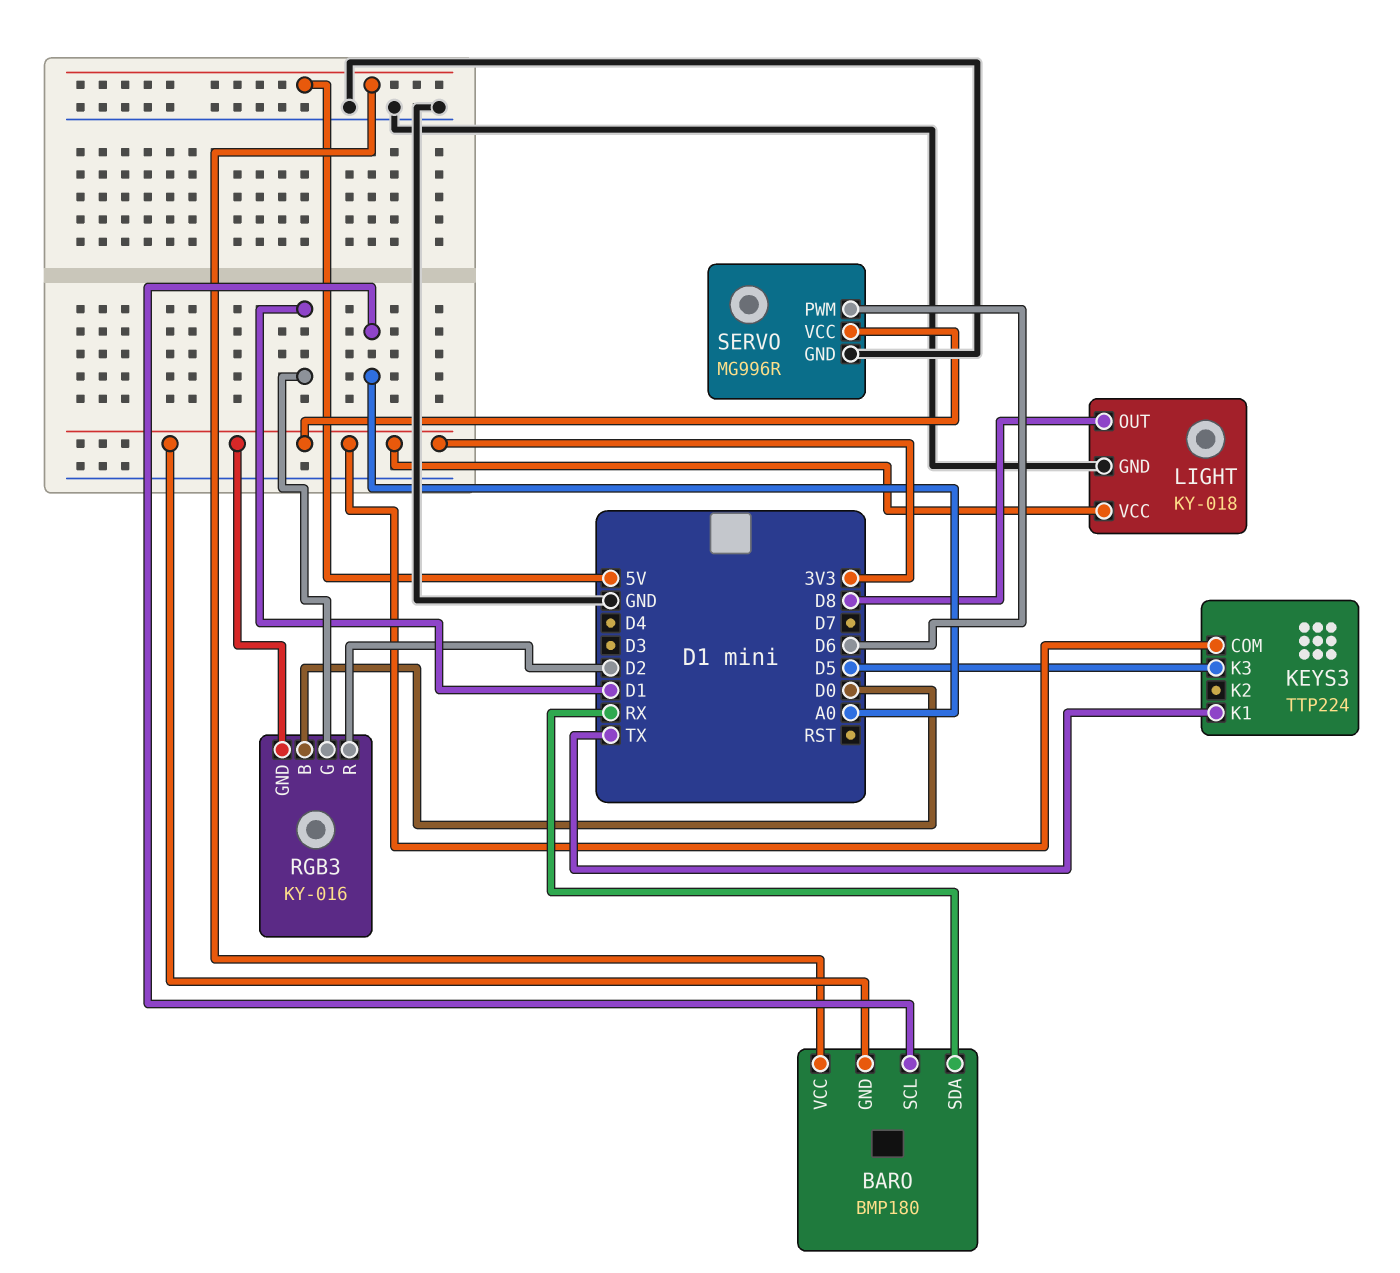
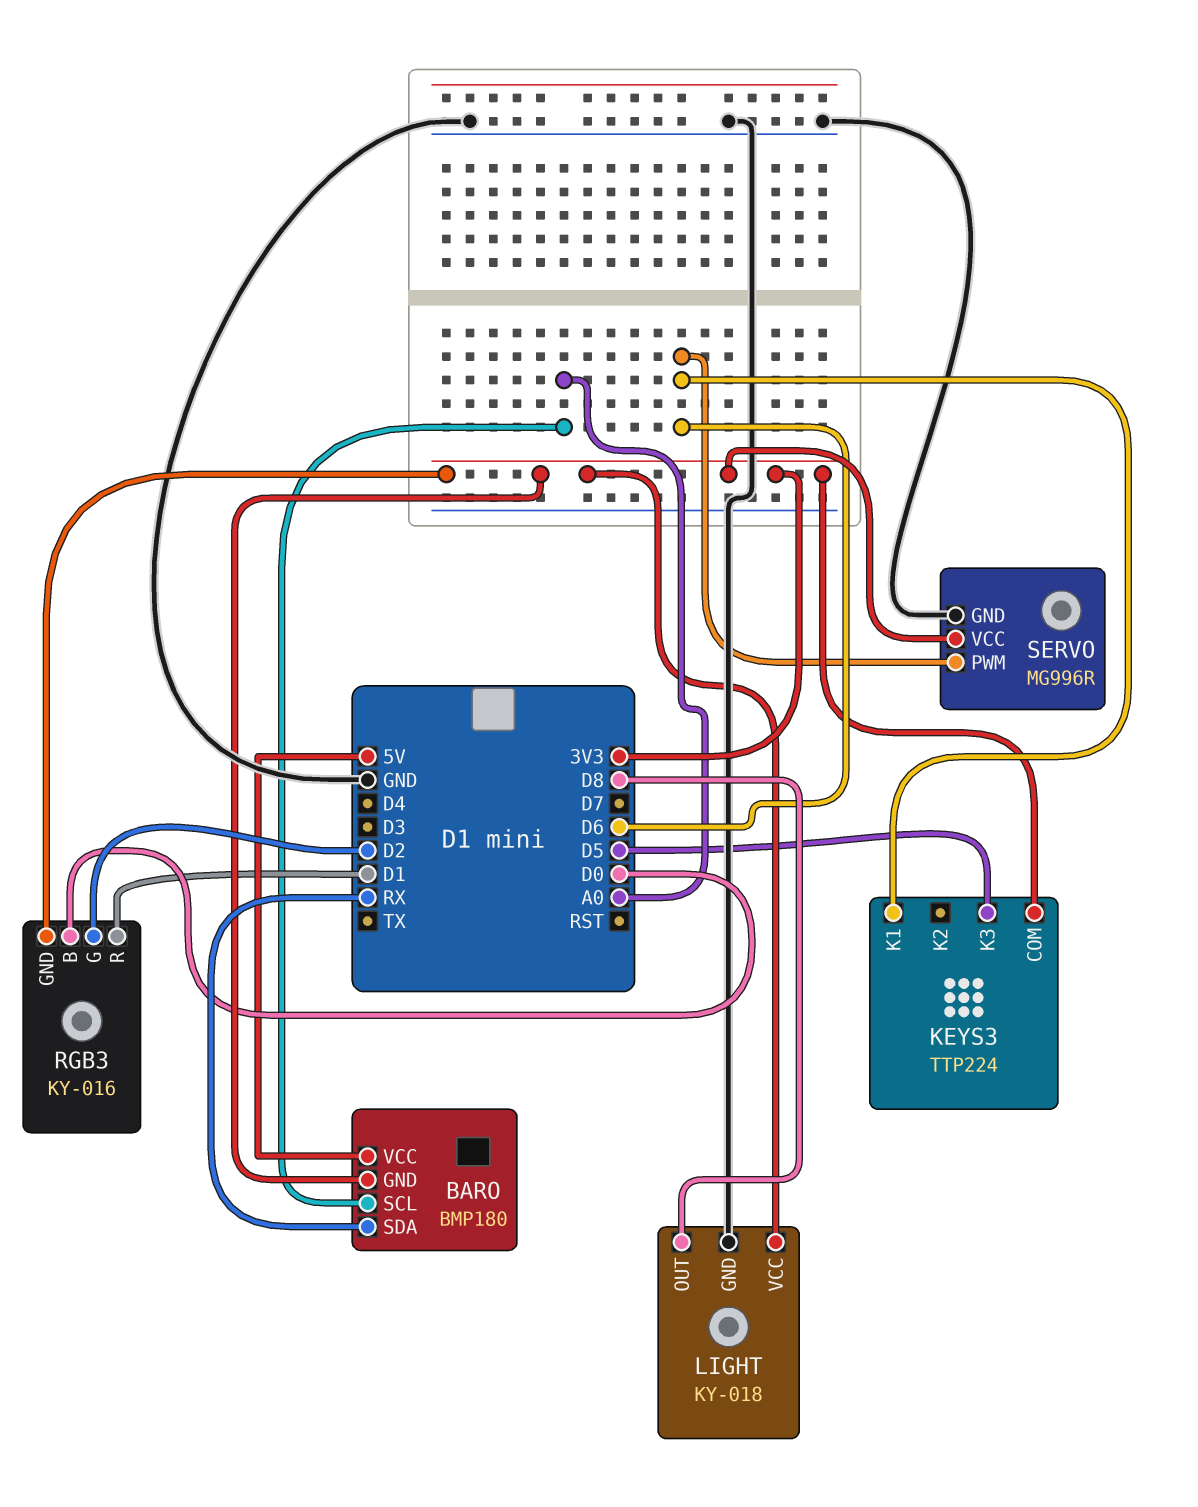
KEYS3 pin K1: TX -> D6
RGB3 pin G: D1 -> D2
RGB3 pin R: D2 -> D1

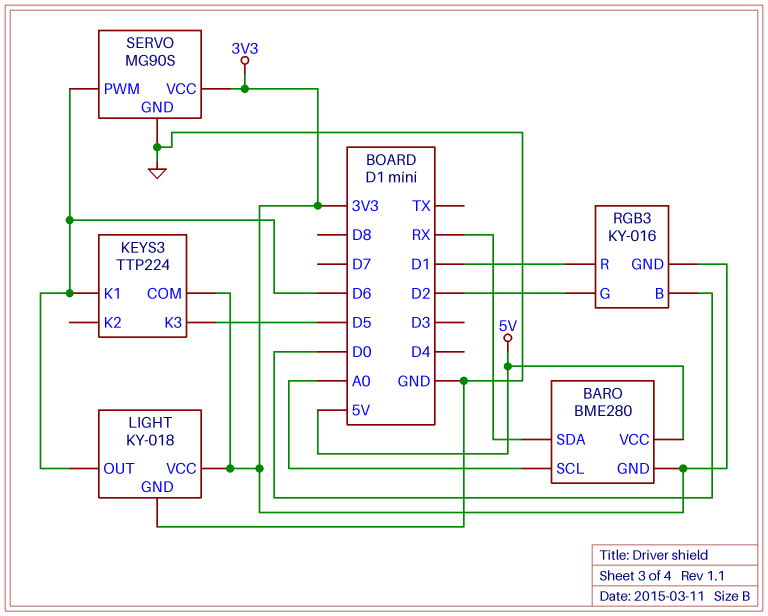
BARO: BMP180 -> BME280
LIGHT pin OUT: D8 -> D6
SERVO: MG996R -> MG90S

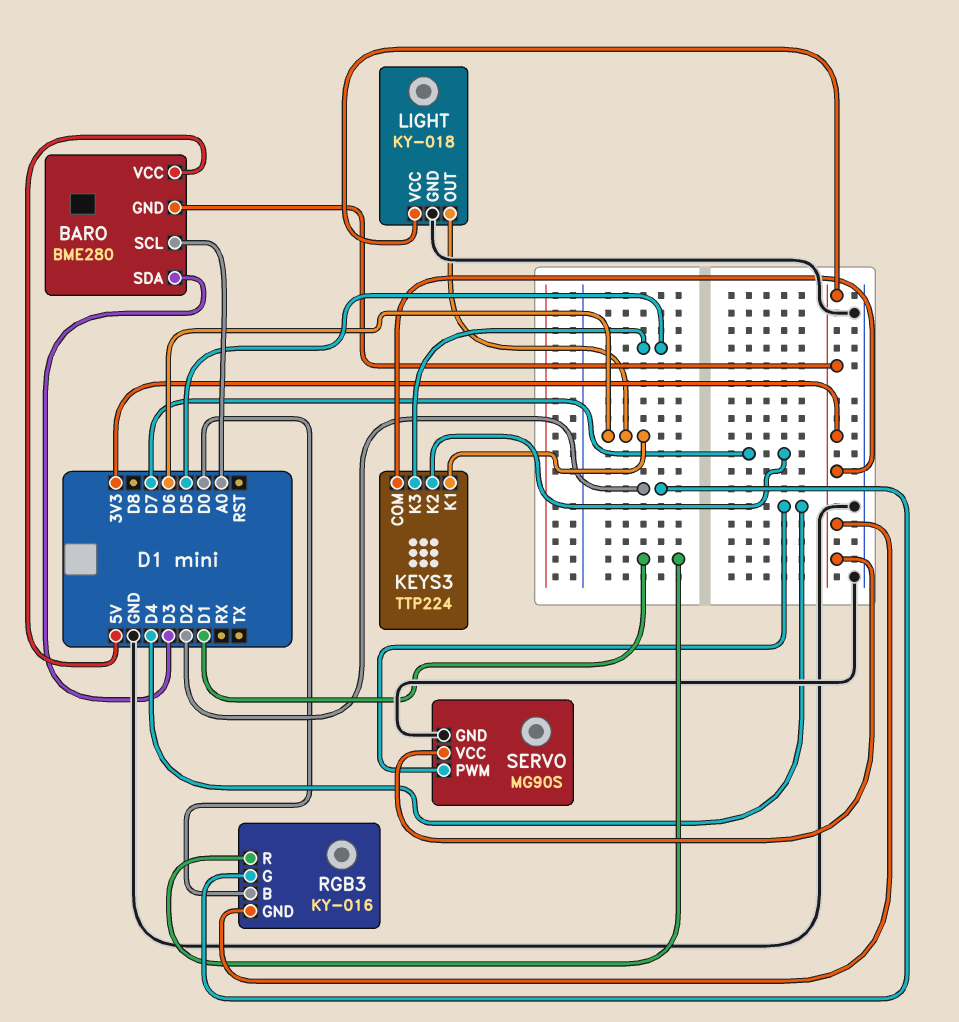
BARO pin SDA: RX -> D3
KEYS3 pin K2: none -> D7
SERVO pin PWM: D6 -> D4

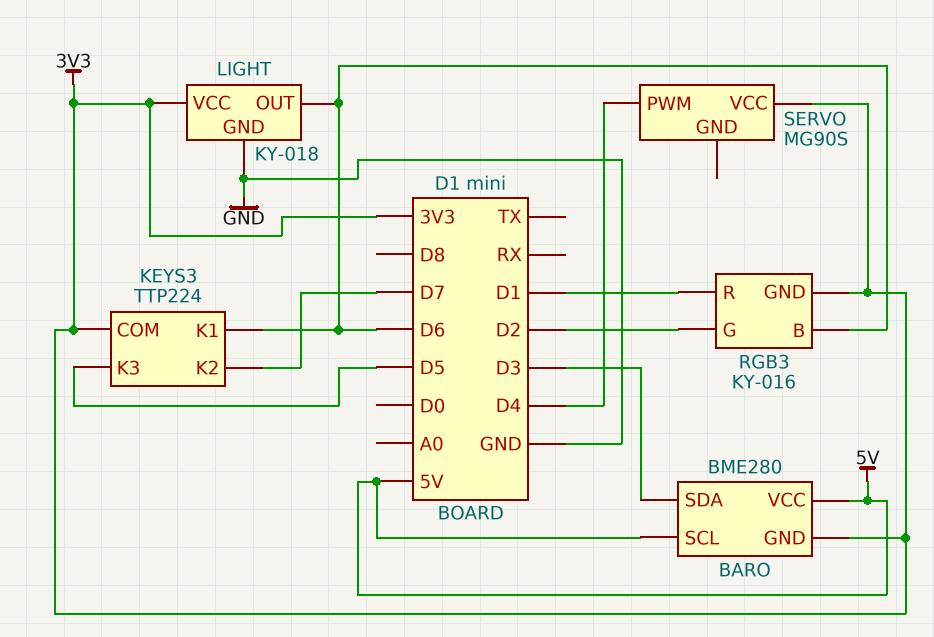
BARO pin SCL: A0 -> 5V
RGB3 pin B: D0 -> D6
SERVO pin GND: GND -> none

